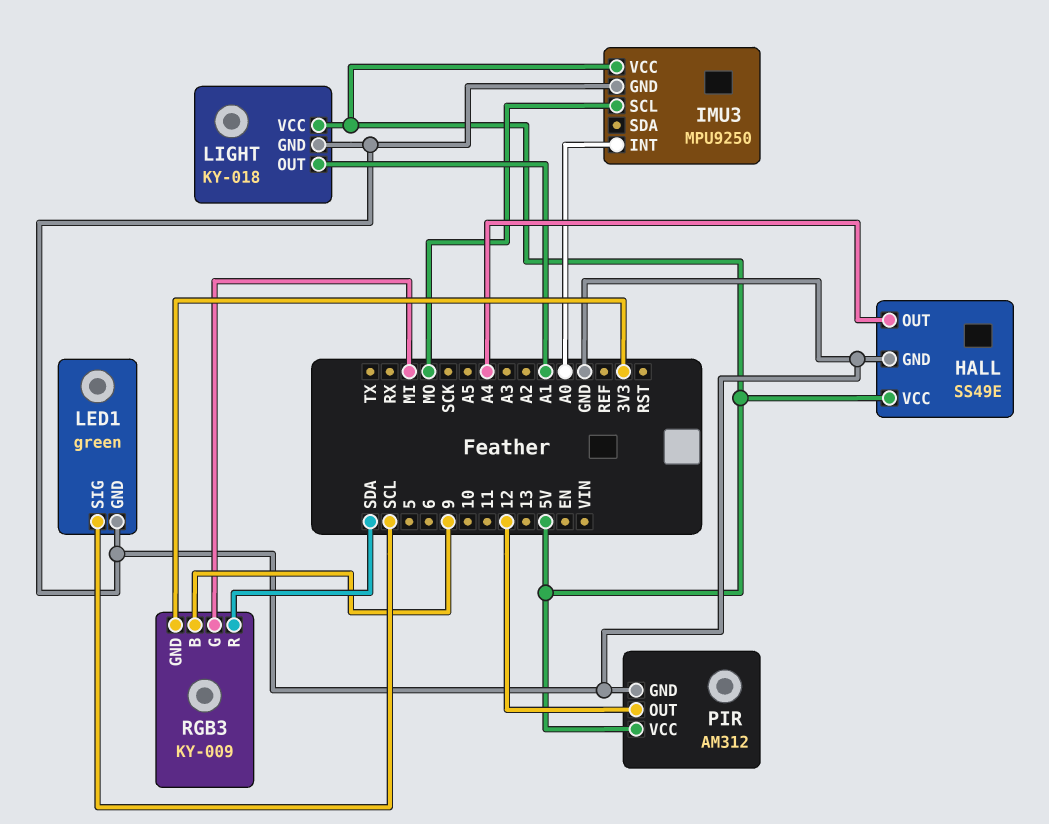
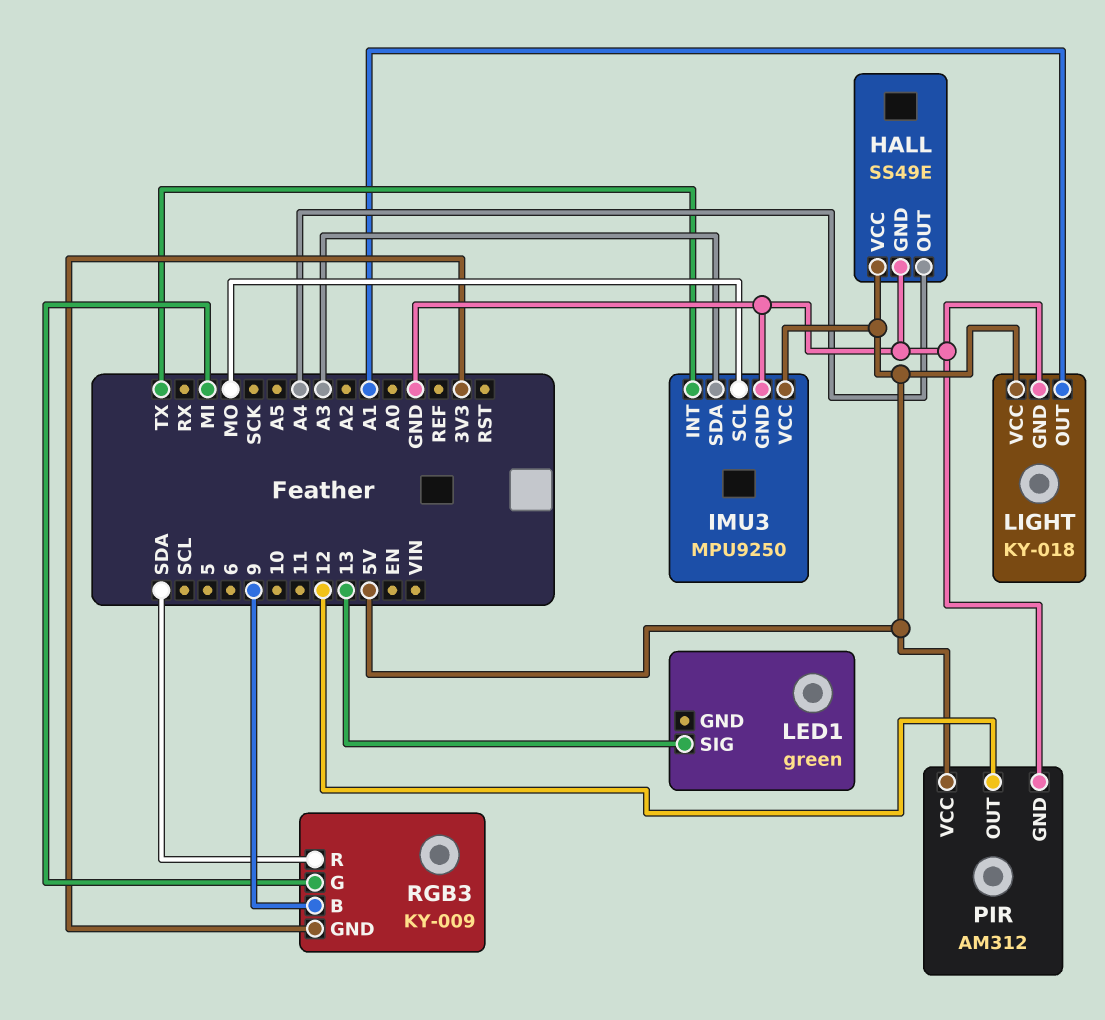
IMU3 pin INT: A0 -> TX
IMU3 pin SDA: none -> A3
LED1 pin GND: GND -> none
LED1 pin SIG: SCL -> 13

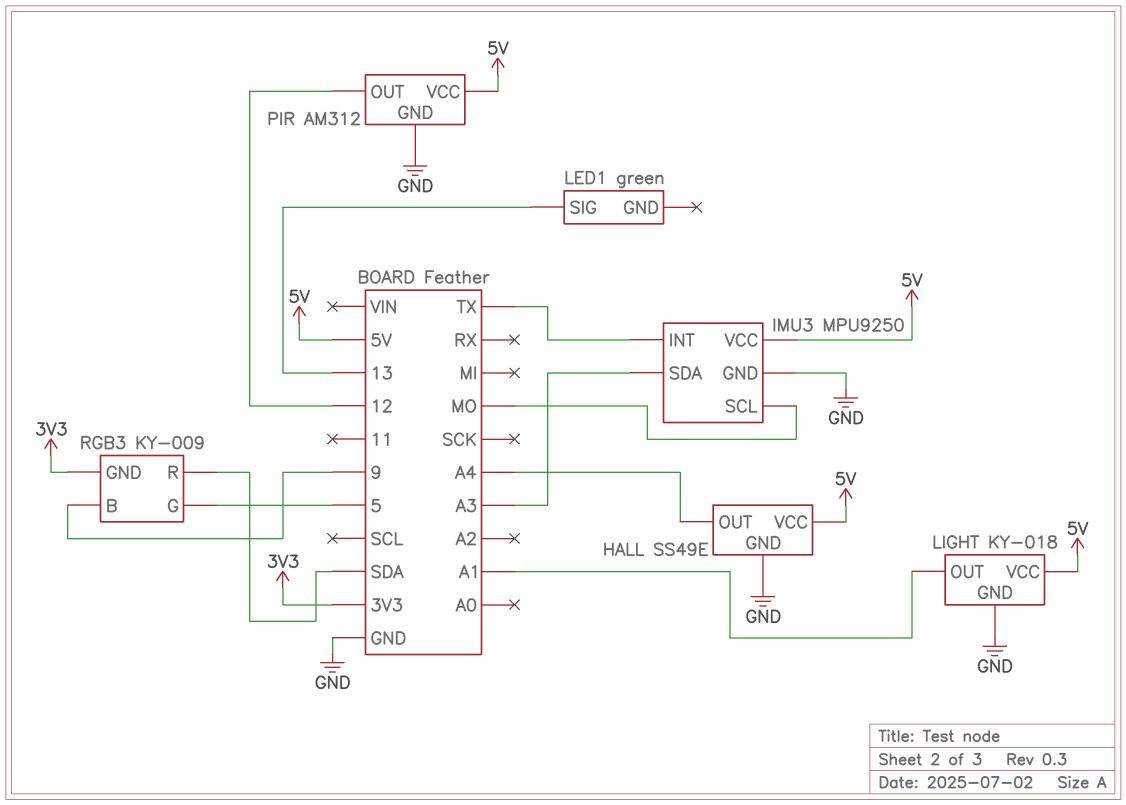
RGB3 pin G: MI -> 5

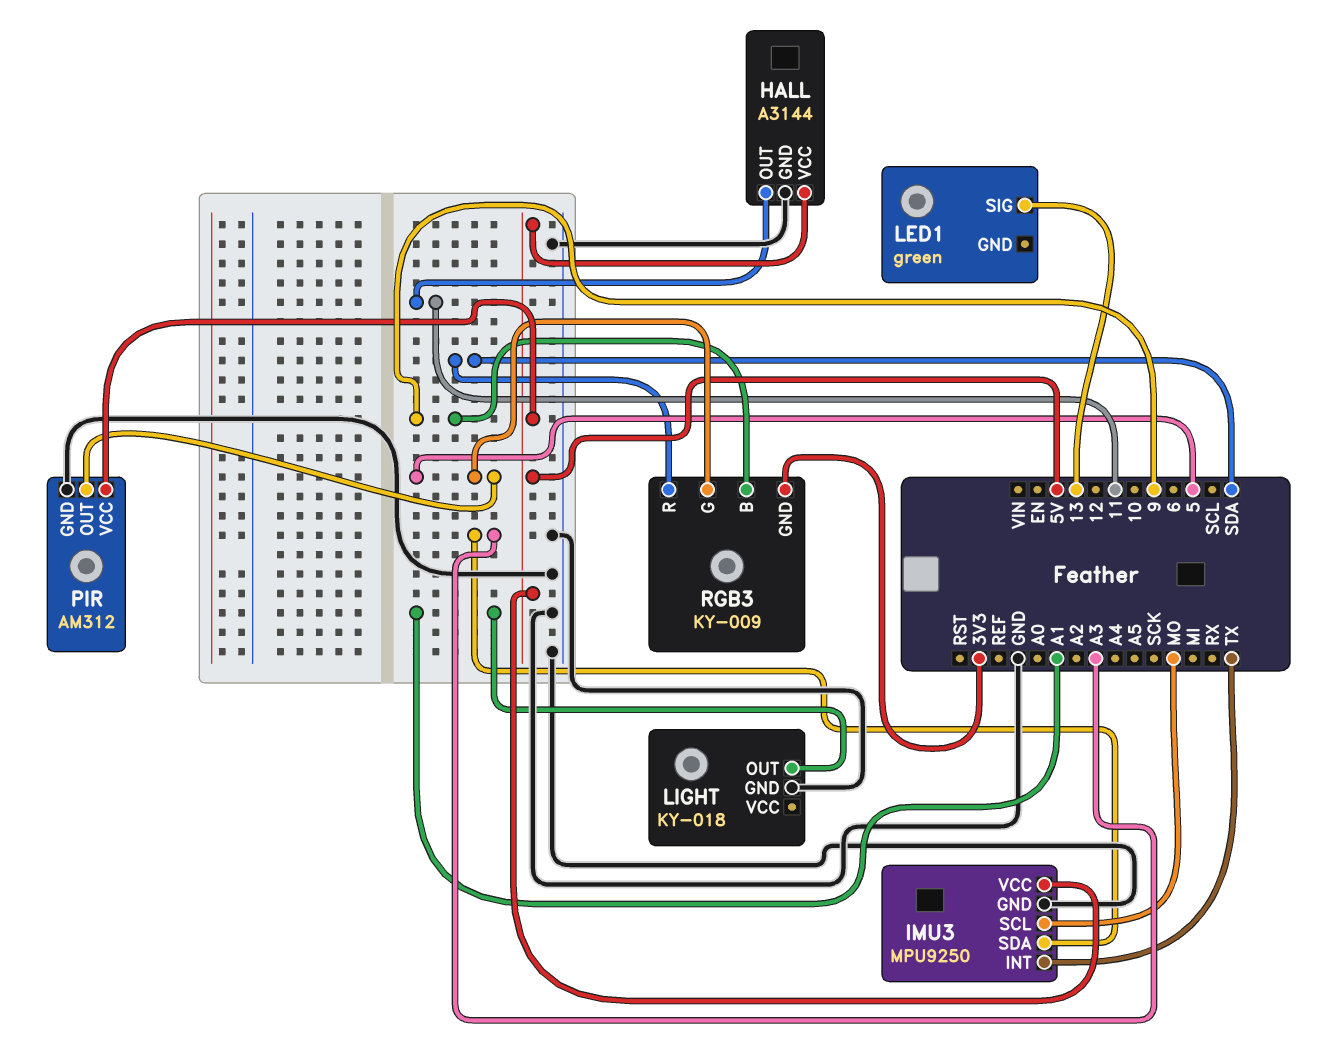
HALL: SS49E -> A3144
HALL pin OUT: A4 -> 11
LIGHT pin VCC: 5V -> none
PIR pin OUT: 12 -> 5

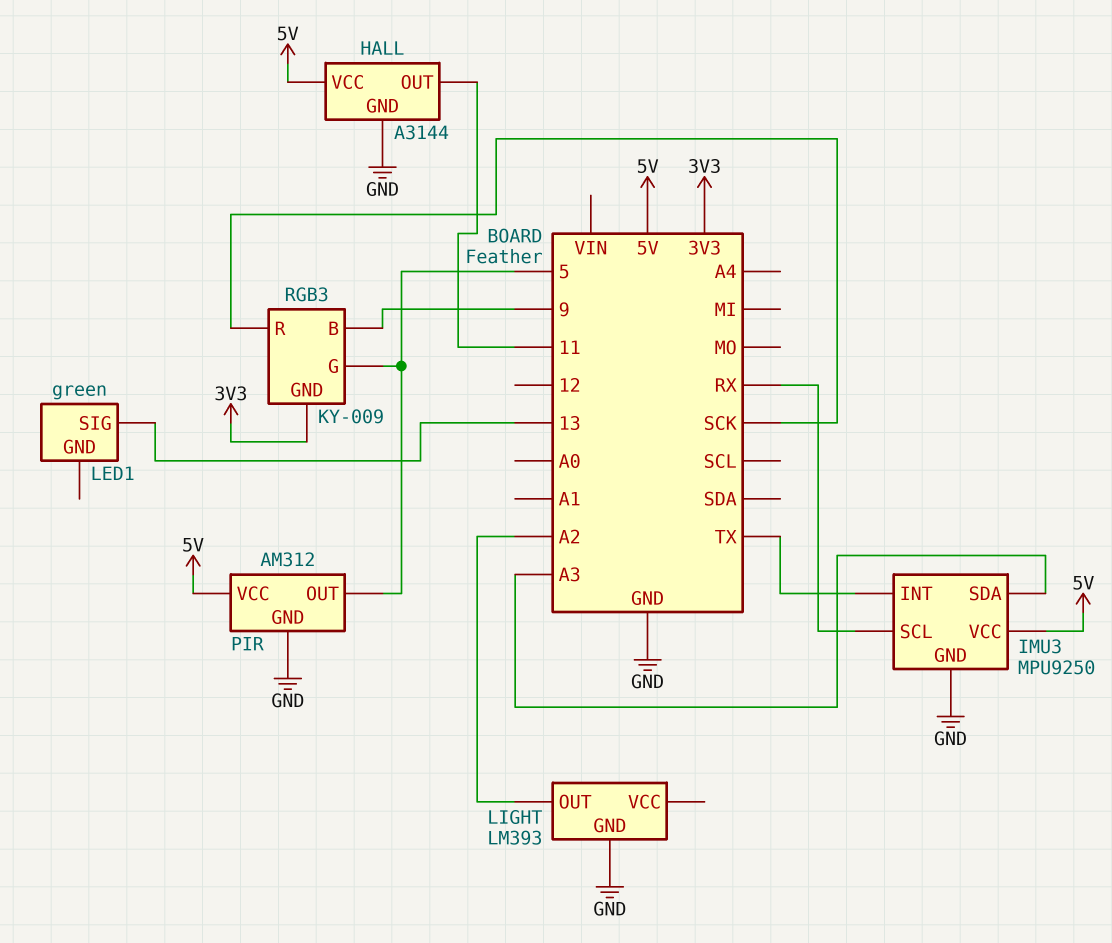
IMU3 pin SCL: MO -> RX
LIGHT: KY-018 -> LM393
LIGHT pin OUT: A1 -> A2
RGB3 pin R: SDA -> SCK

